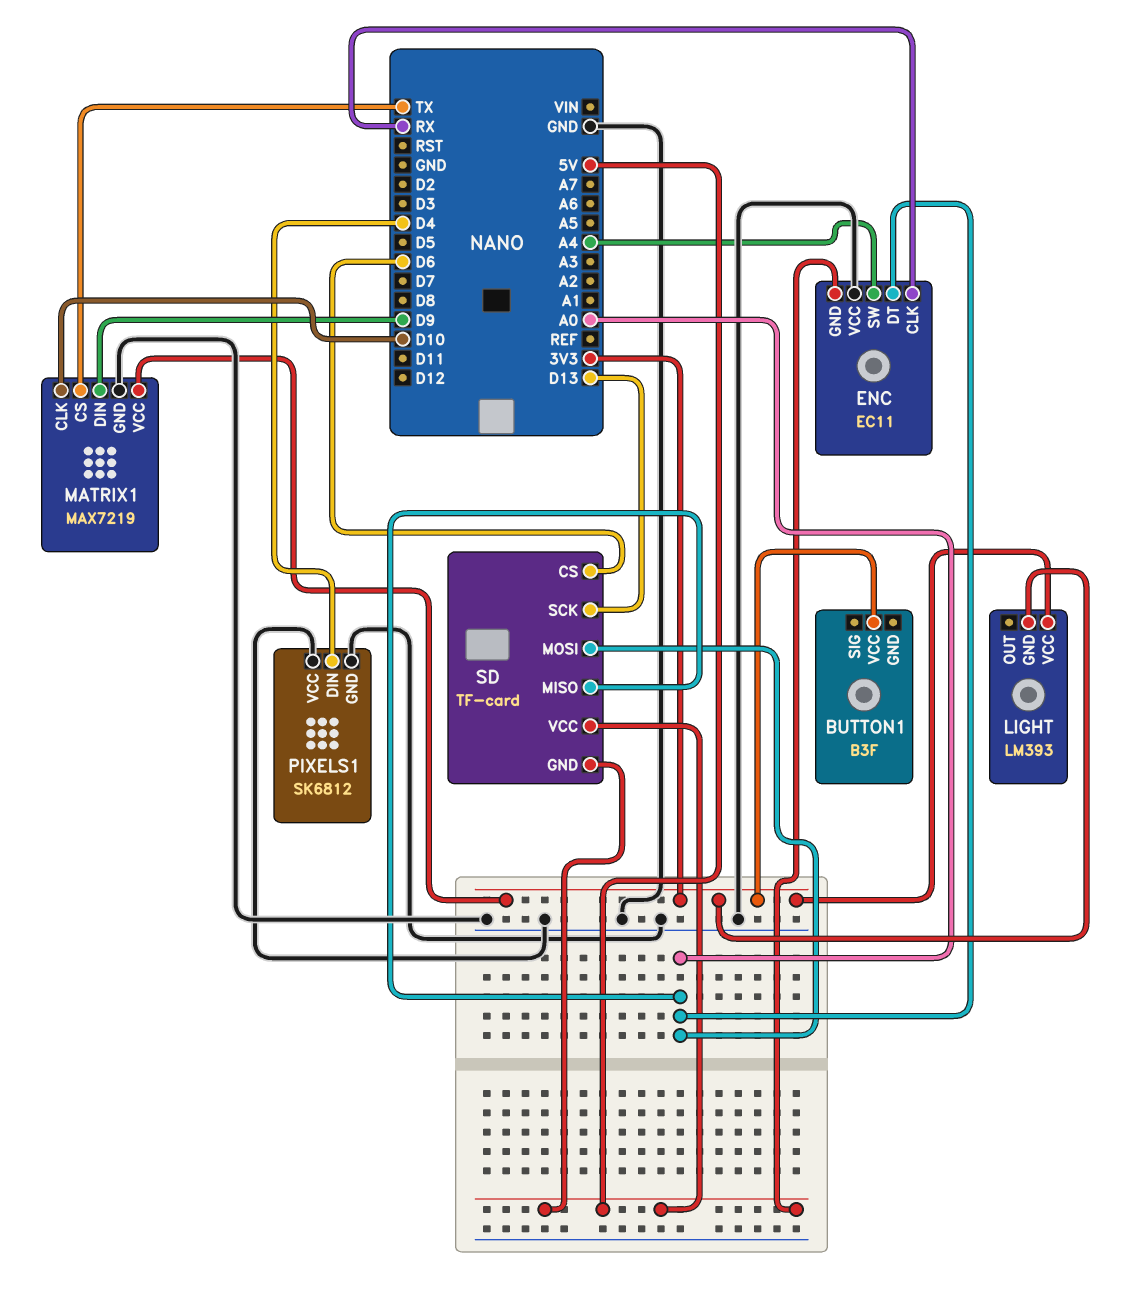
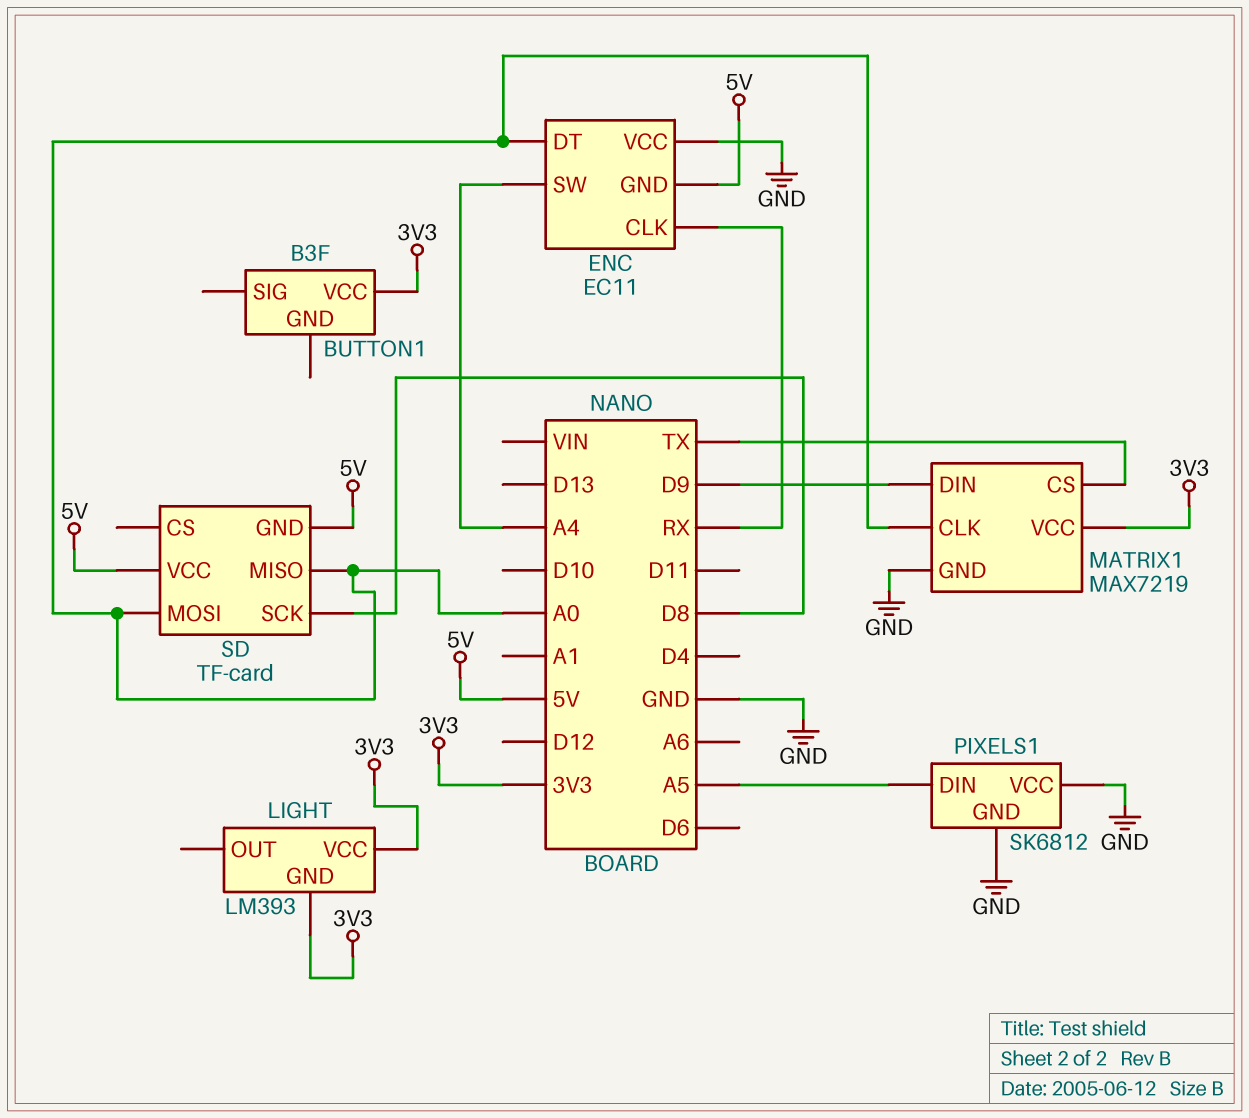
MATRIX1 pin CLK: D10 -> A0
PIXELS1 pin DIN: D4 -> A5
SD pin CS: D6 -> none
SD pin SCK: D13 -> D8

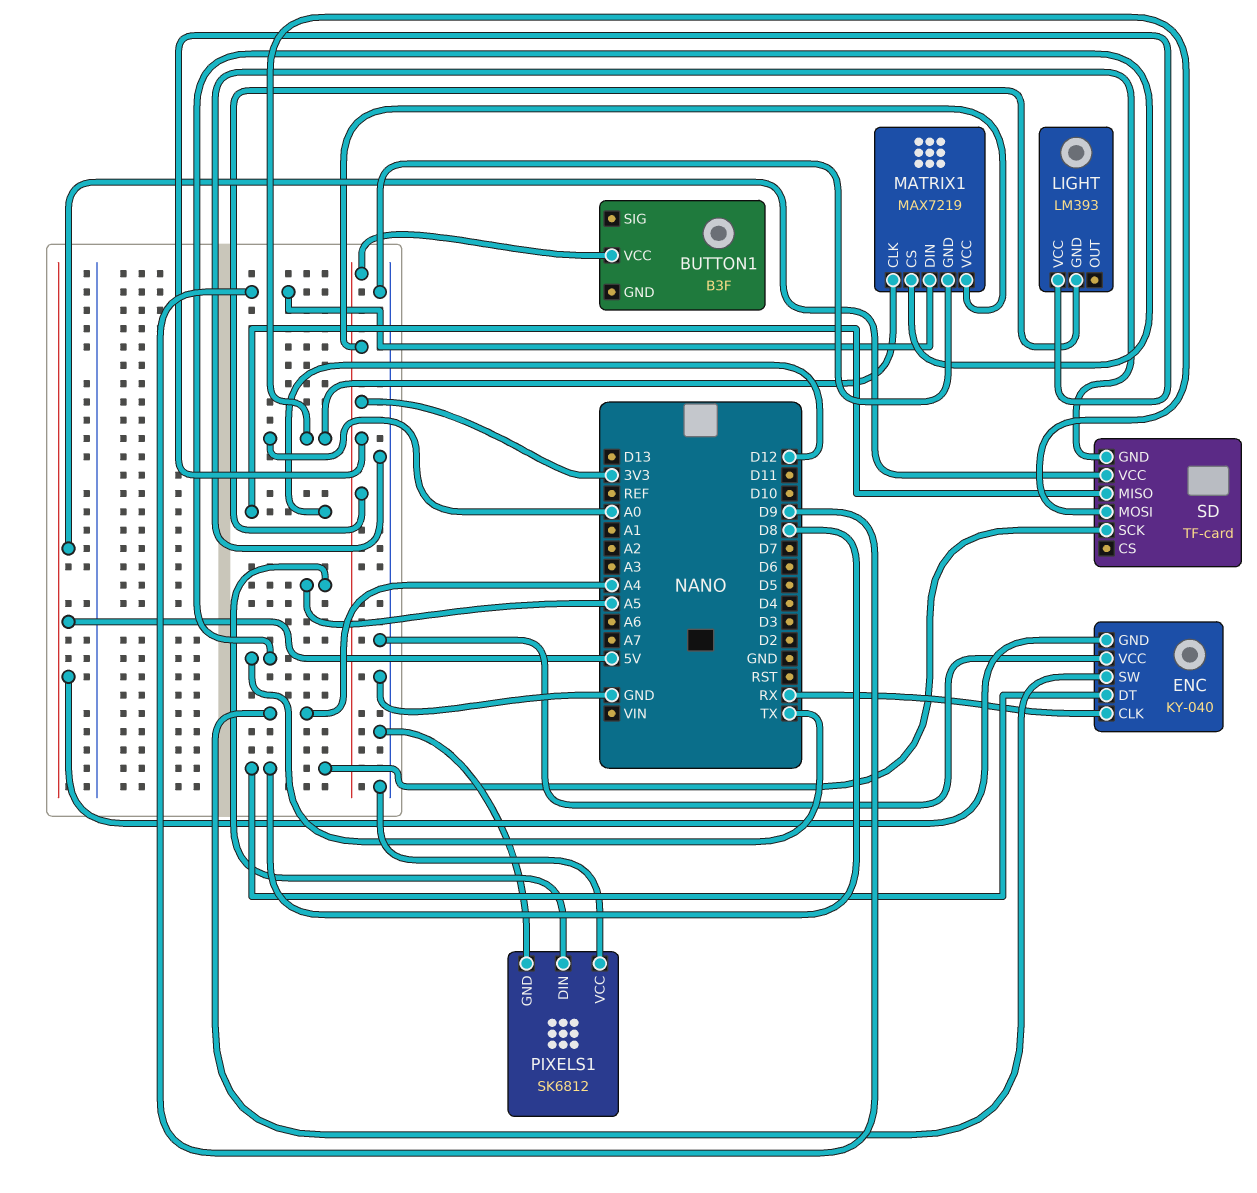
ENC: EC11 -> KY-040
ENC pin DT: A0 -> D8
SD pin GND: 5V -> GND
SD pin MISO: A0 -> D12

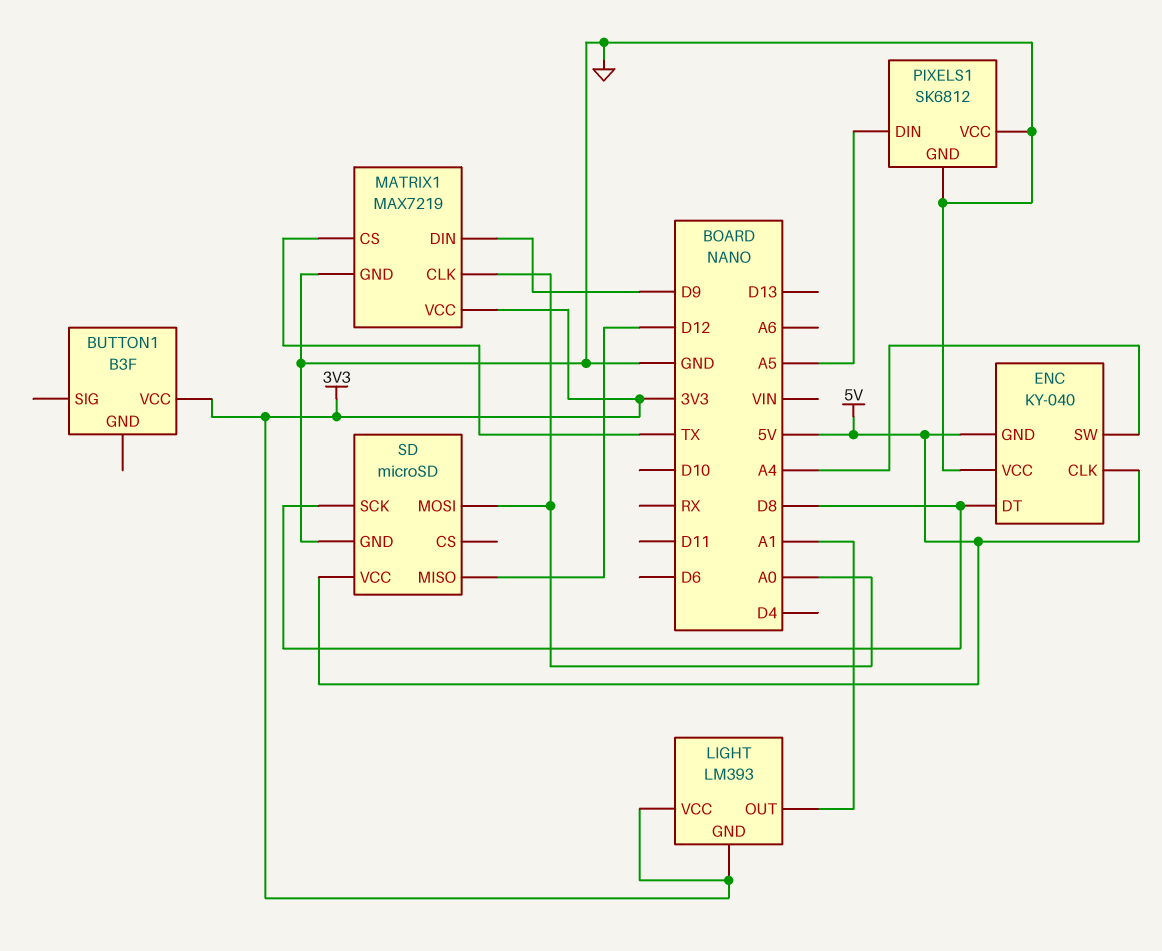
ENC pin CLK: RX -> 5V
LIGHT pin OUT: none -> A1
SD: TF-card -> microSD

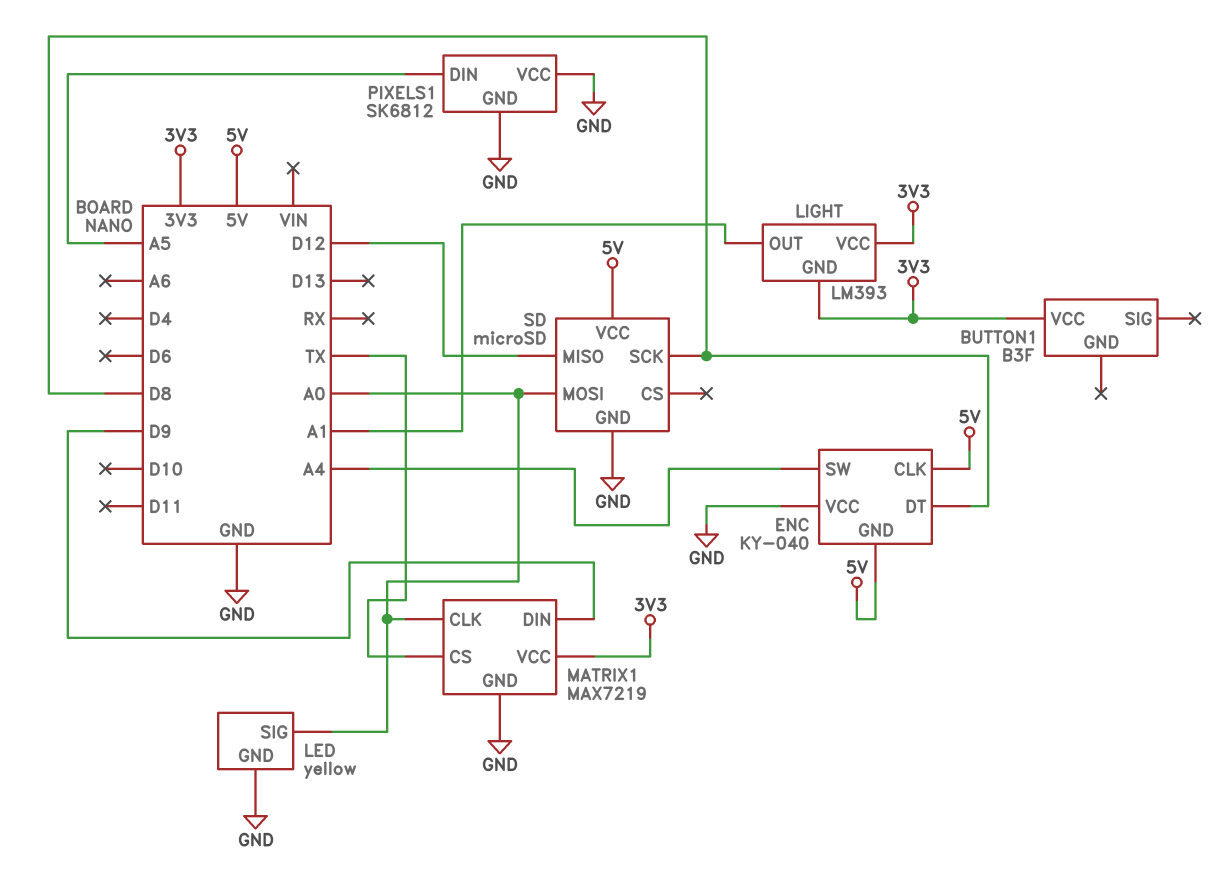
LED: none -> yellow
LED pin GND: none -> GND
LED pin SIG: none -> A0

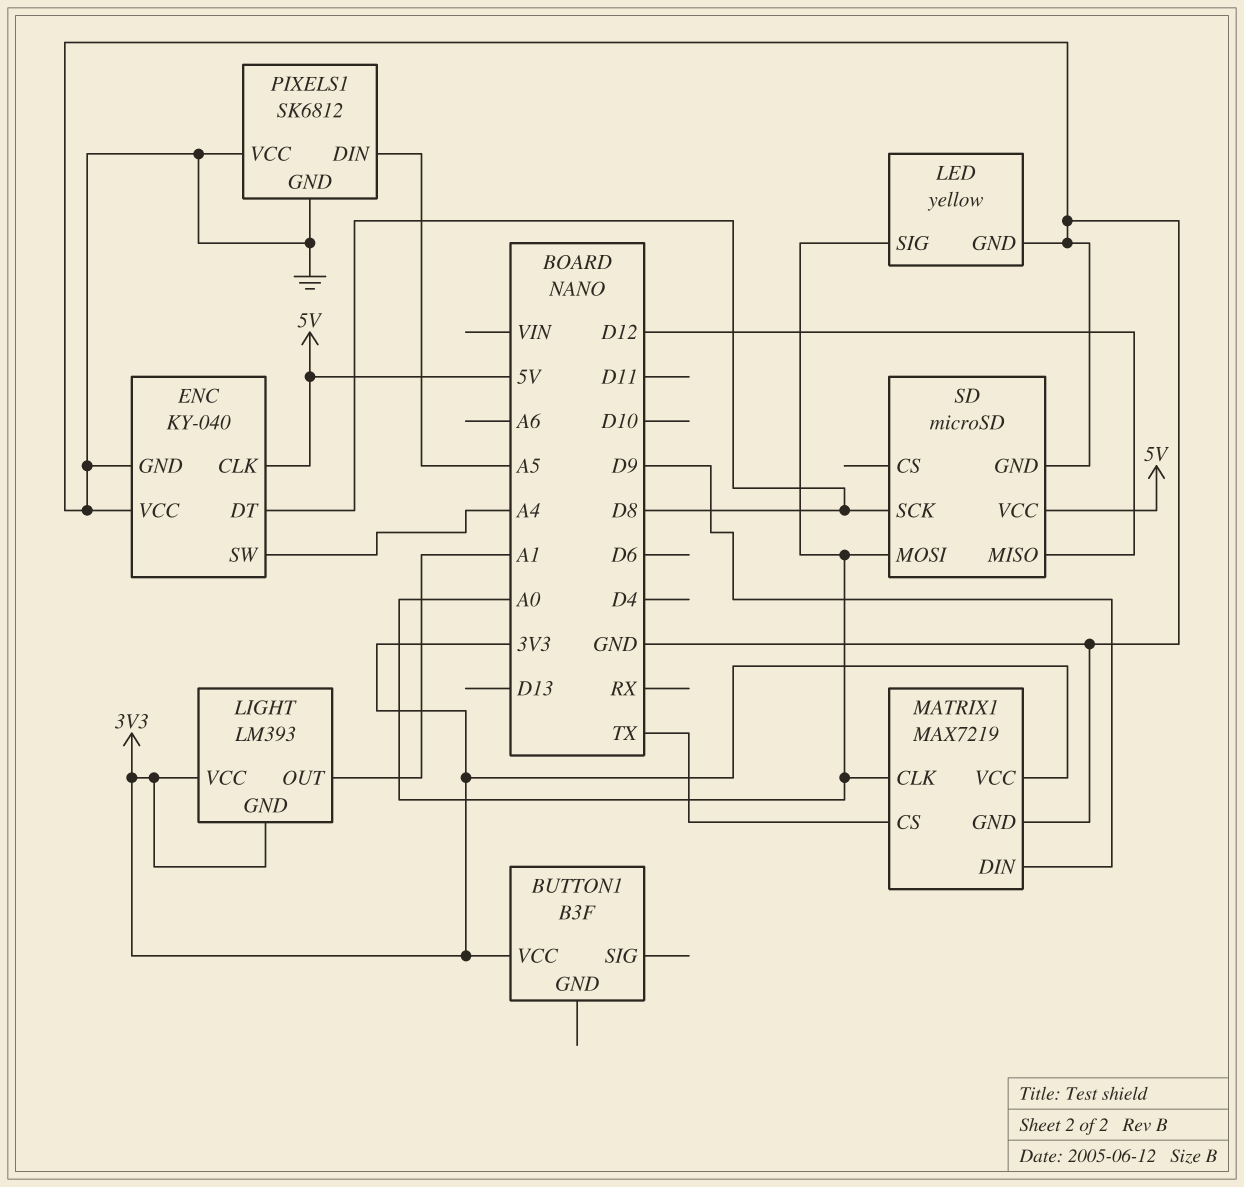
ENC pin GND: 5V -> GND

